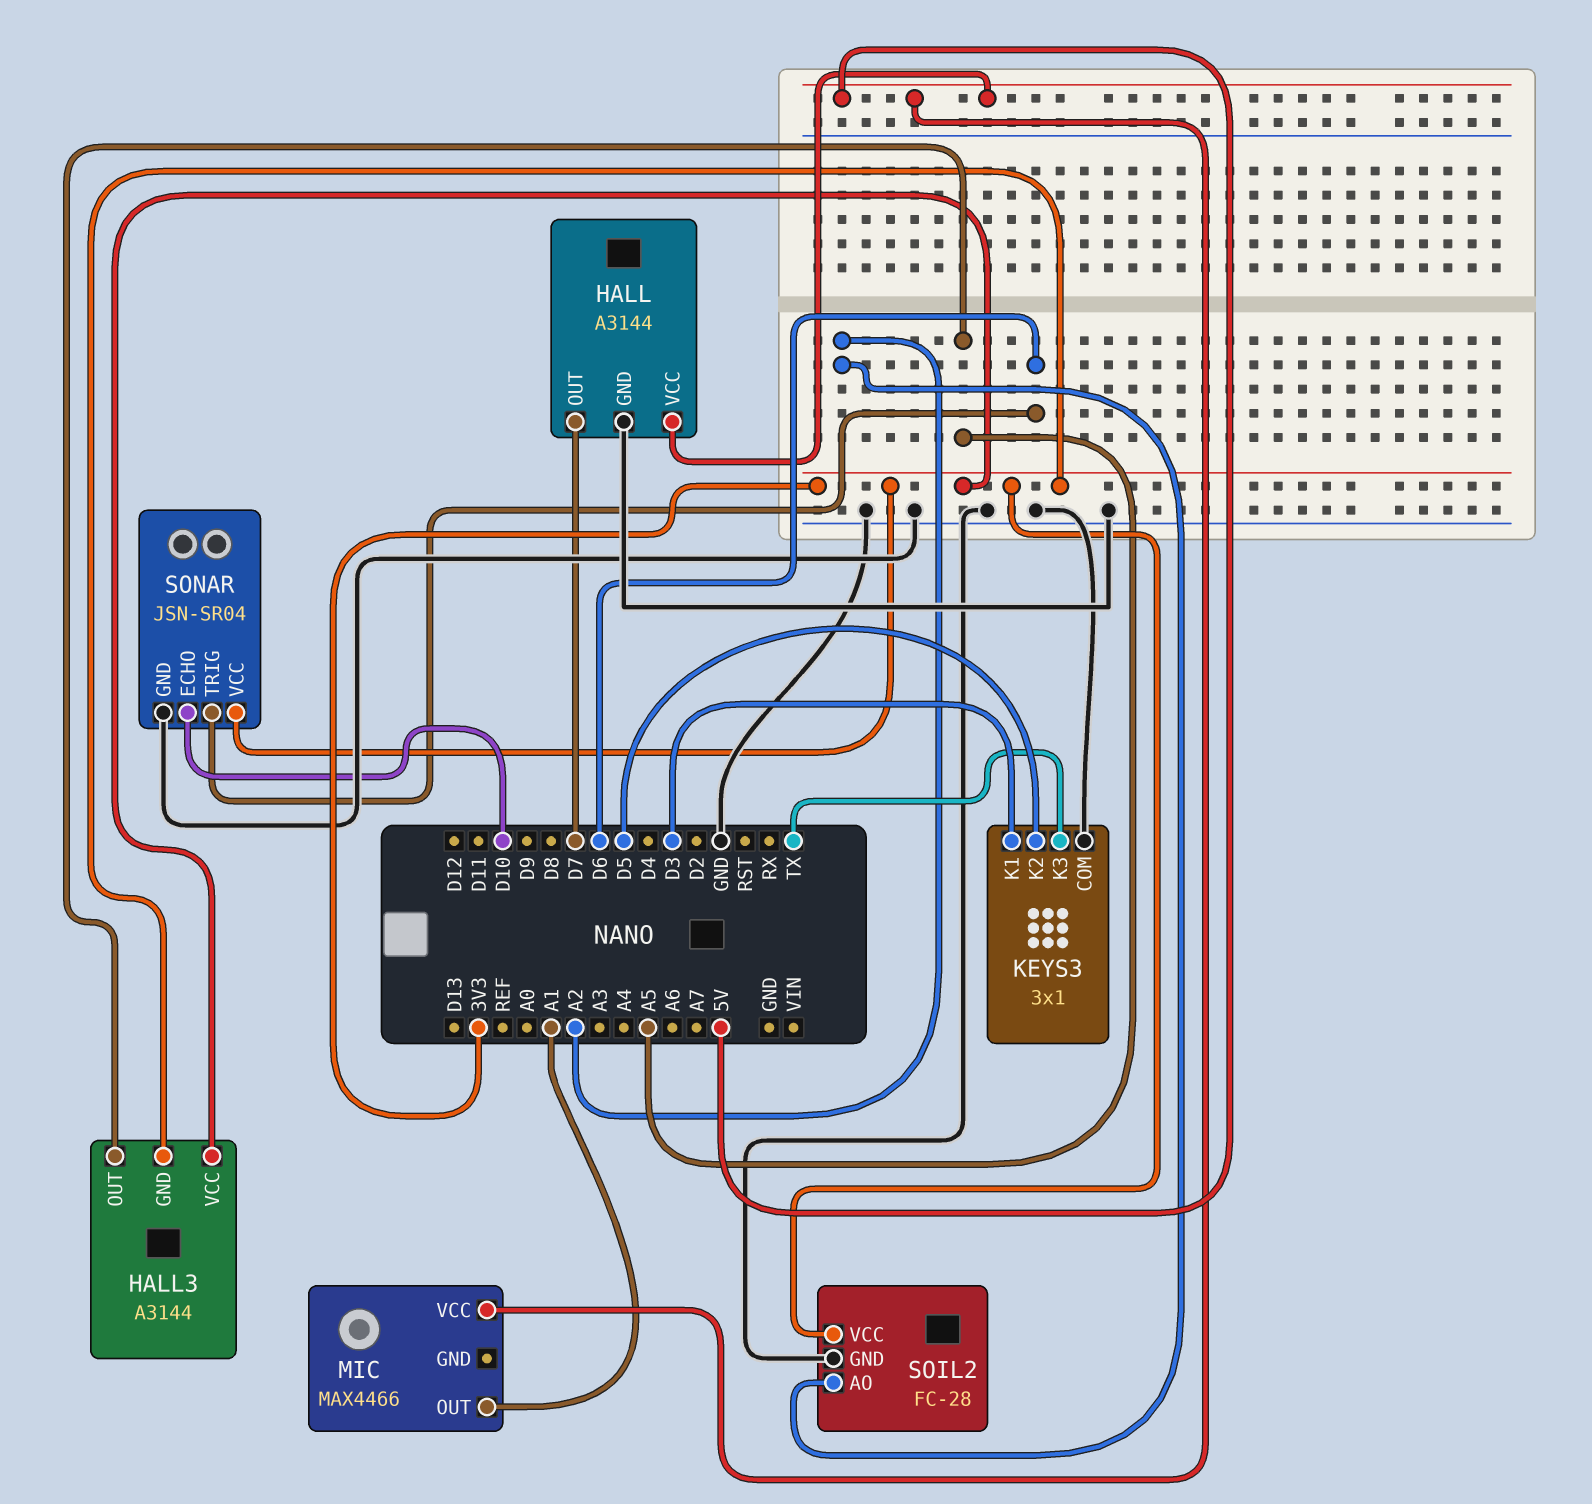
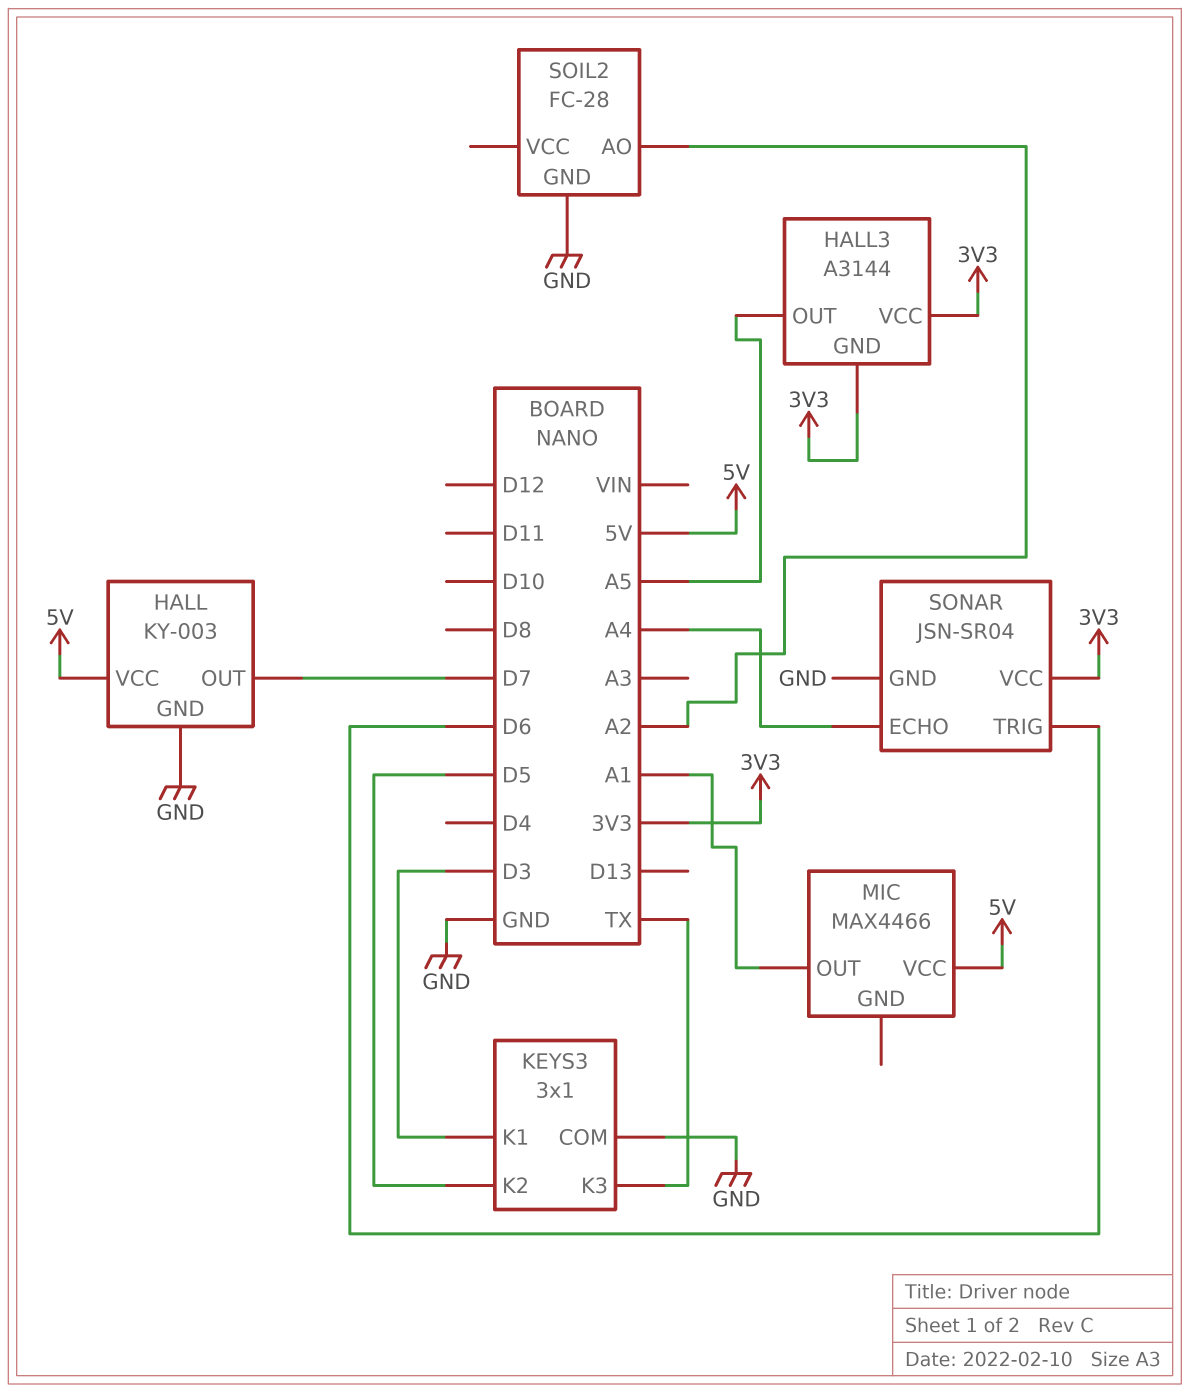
HALL: A3144 -> KY-003
SOIL2 pin VCC: 3V3 -> none
SONAR pin ECHO: D10 -> A4

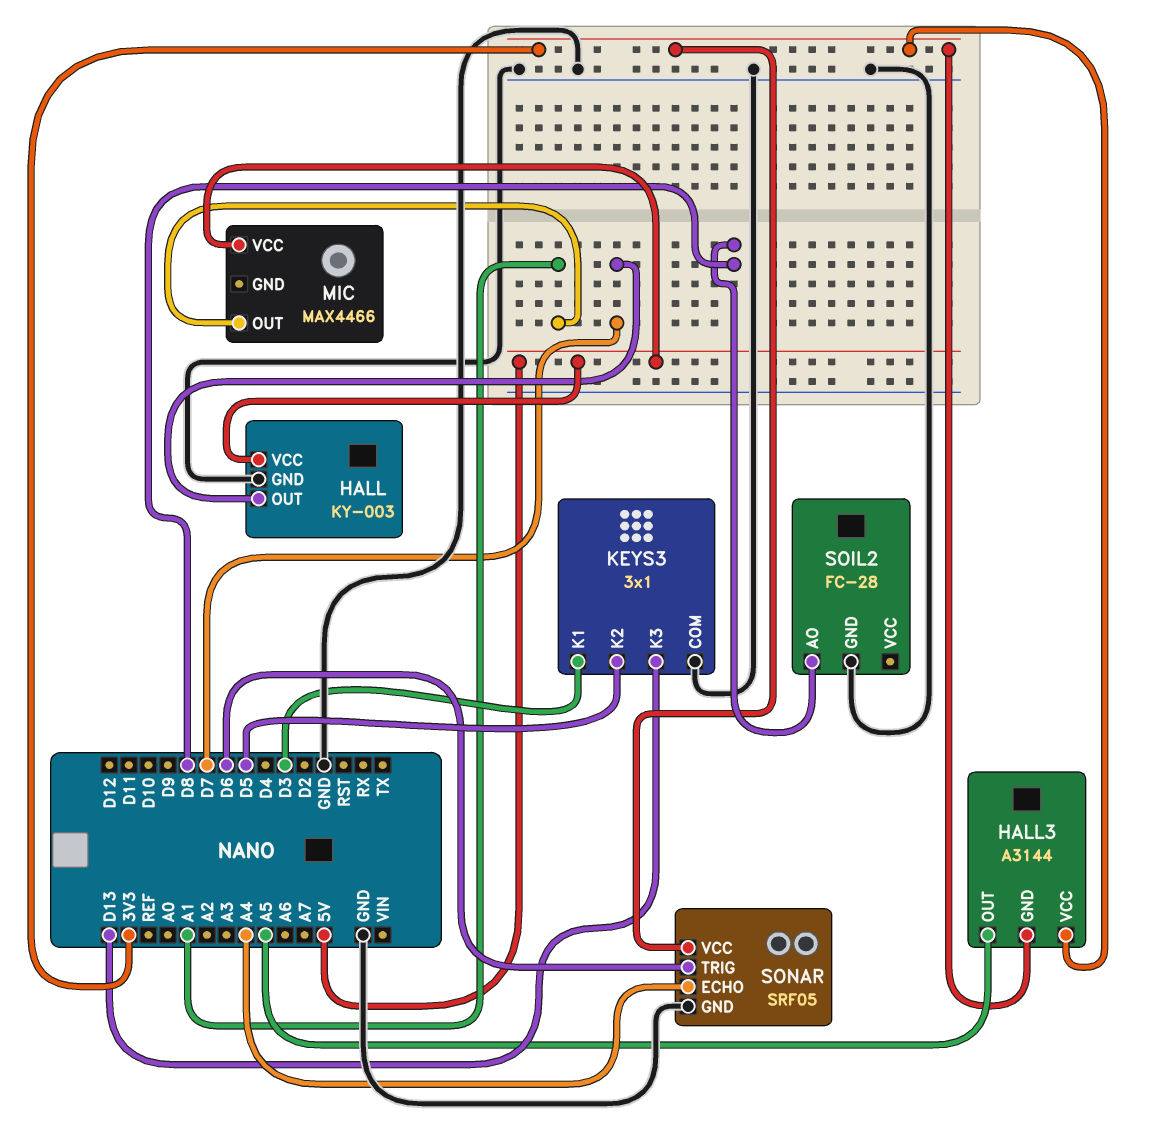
KEYS3 pin K3: TX -> D13
SOIL2 pin AO: A2 -> D8
SONAR: JSN-SR04 -> SRF05

